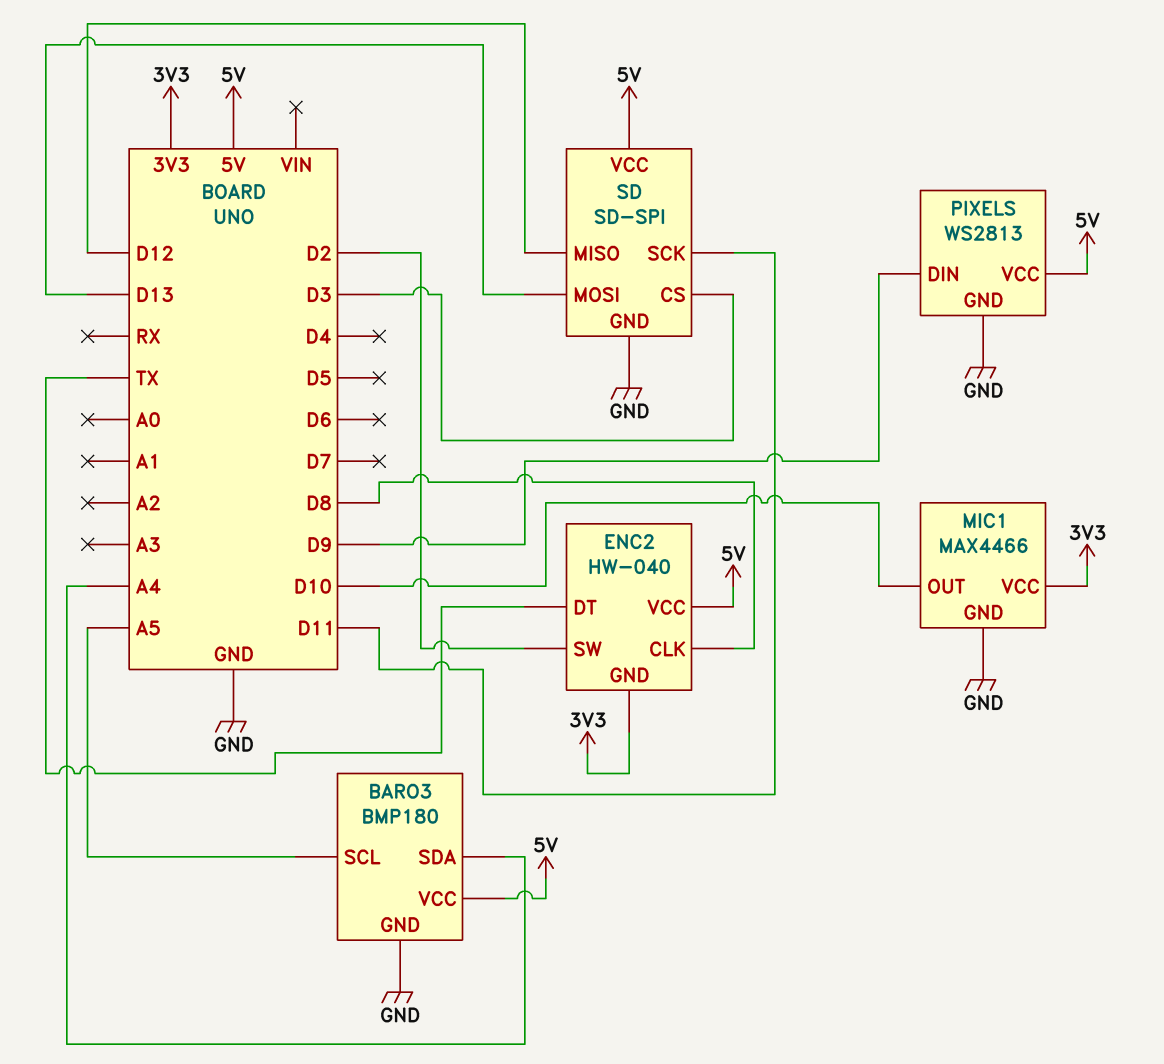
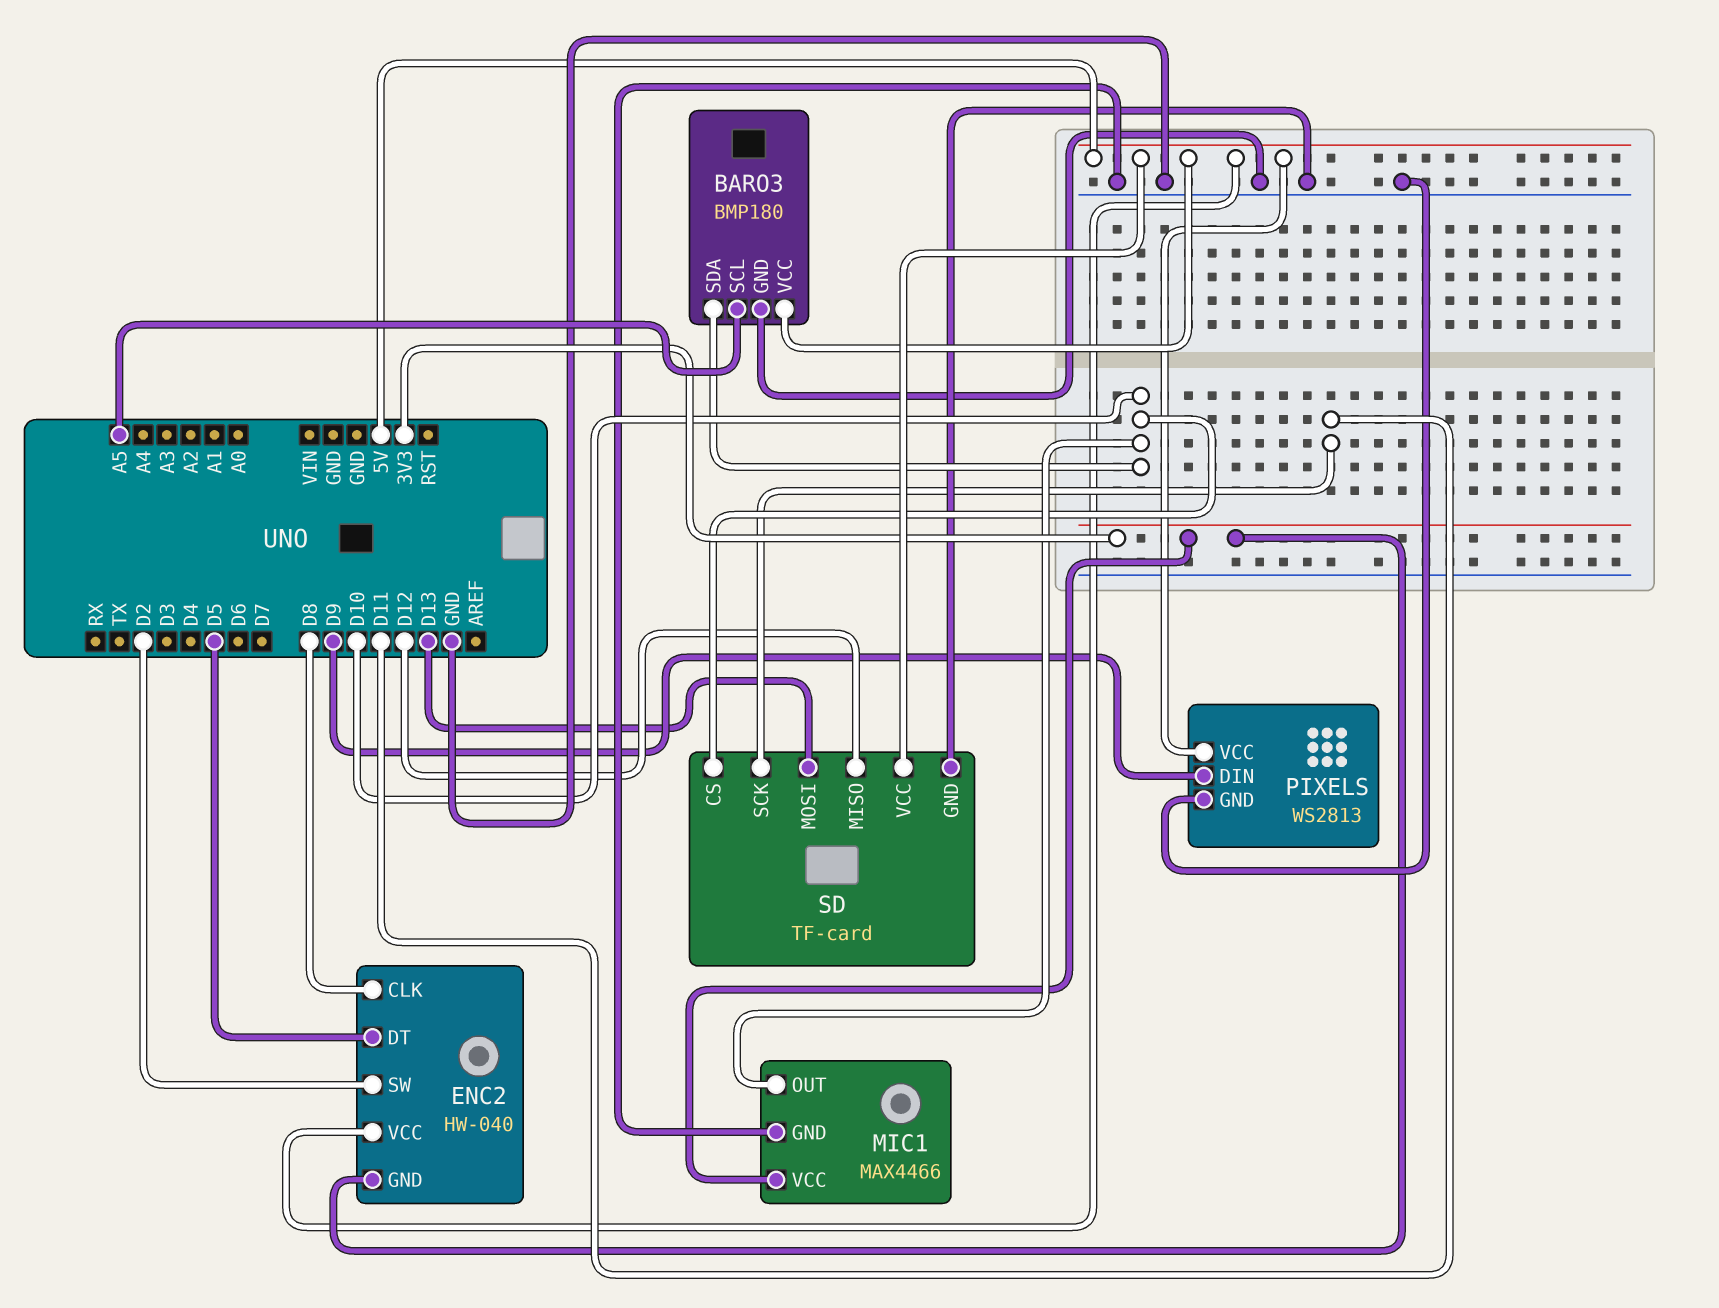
BARO3 pin SDA: A4 -> D10
ENC2 pin DT: TX -> D5
SD: SD-SPI -> TF-card
SD pin CS: D3 -> D10

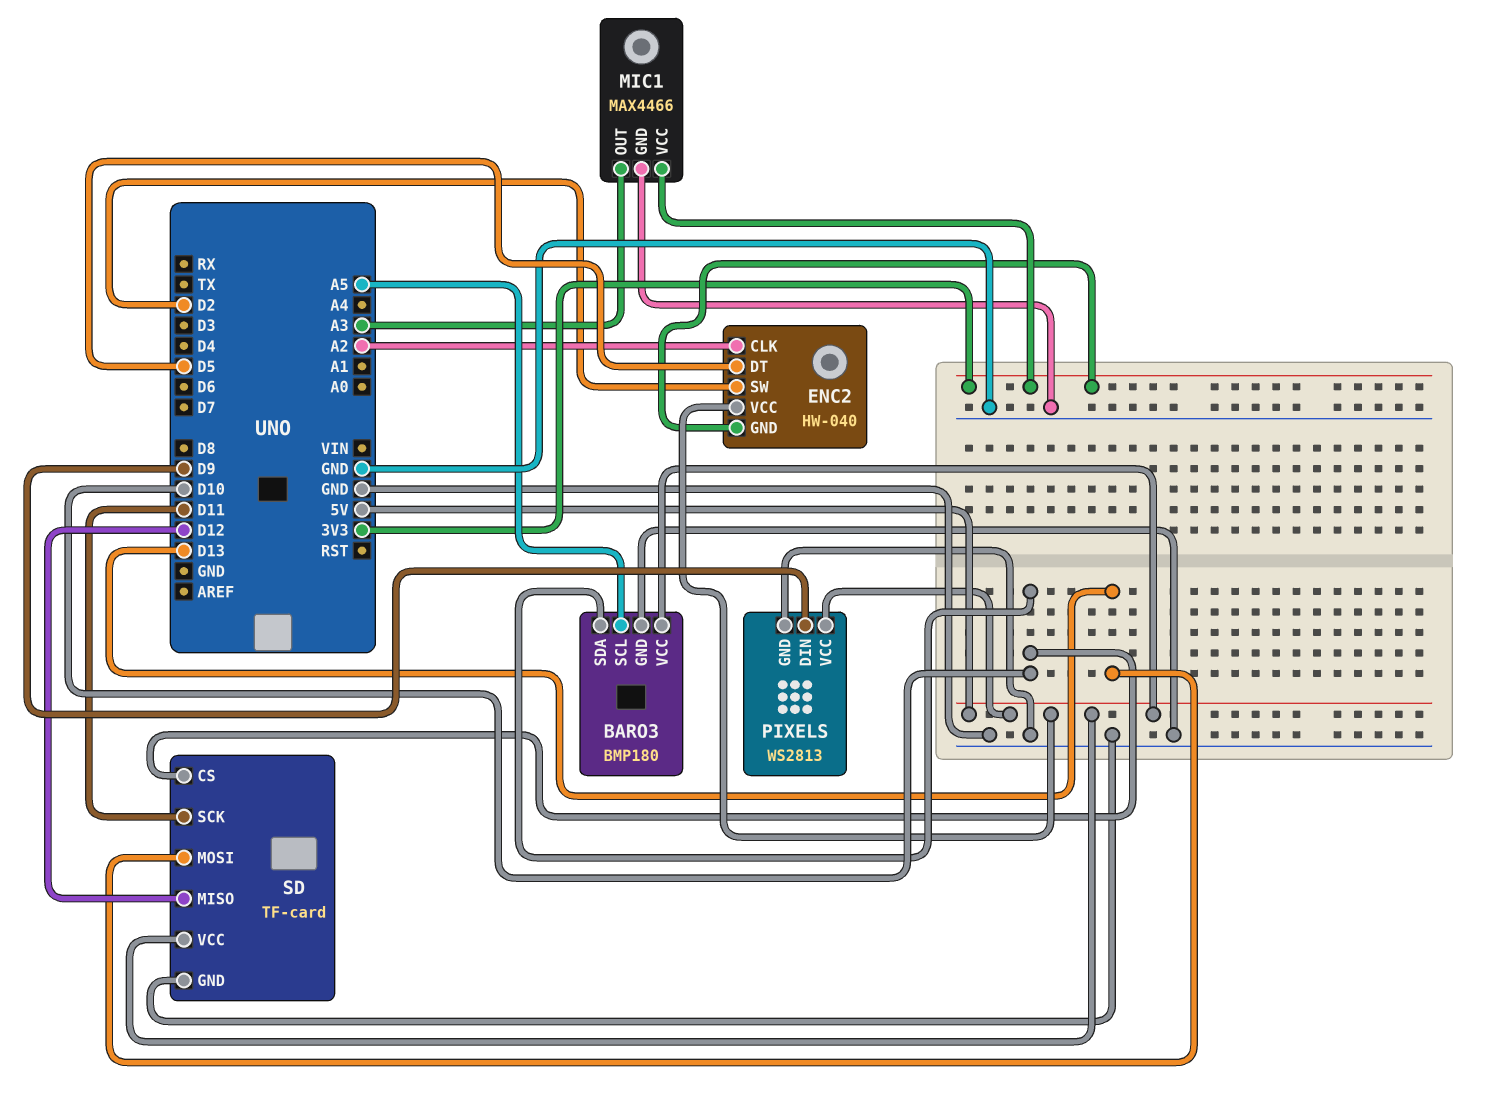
ENC2 pin CLK: D8 -> A2
MIC1 pin OUT: D10 -> A3

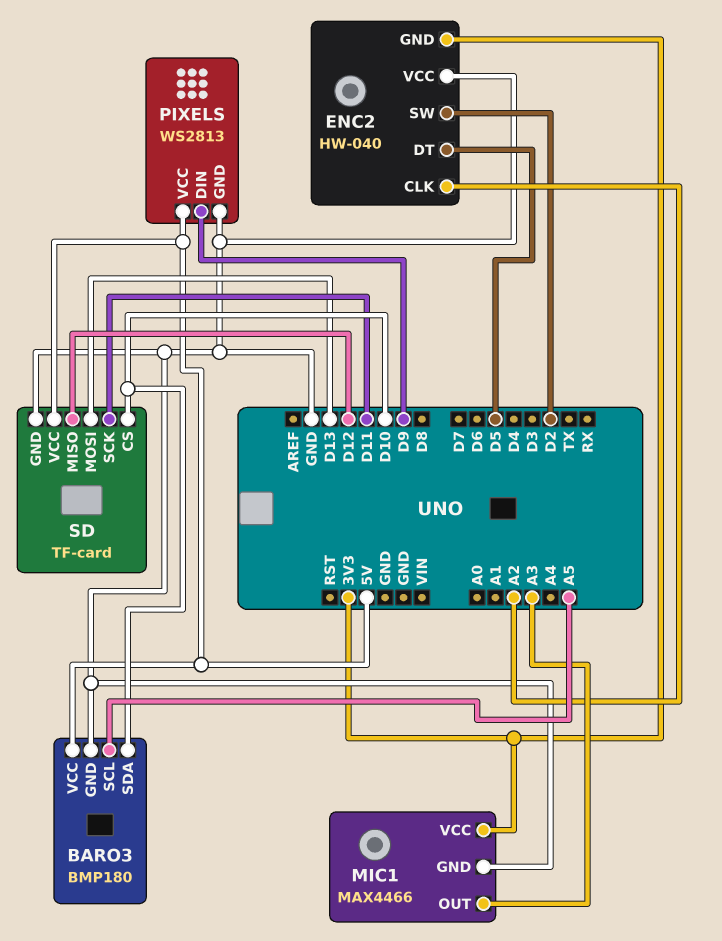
ENC2 pin VCC: 5V -> GND

